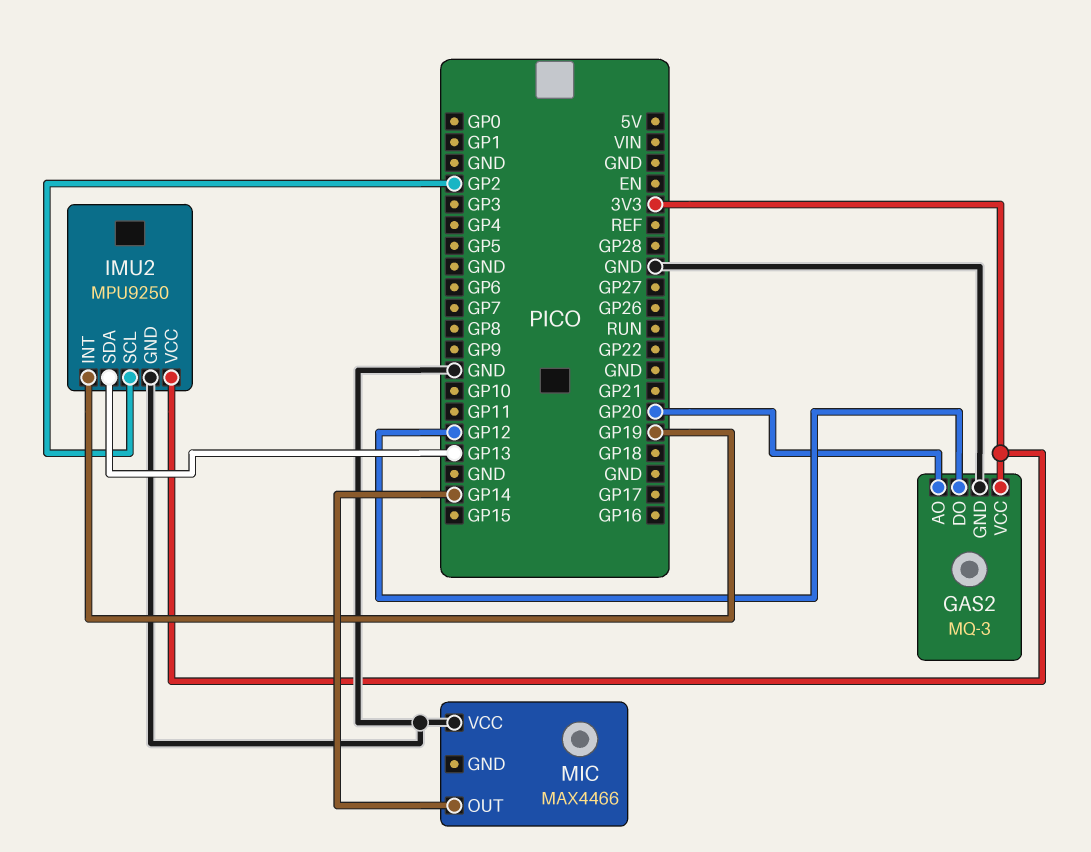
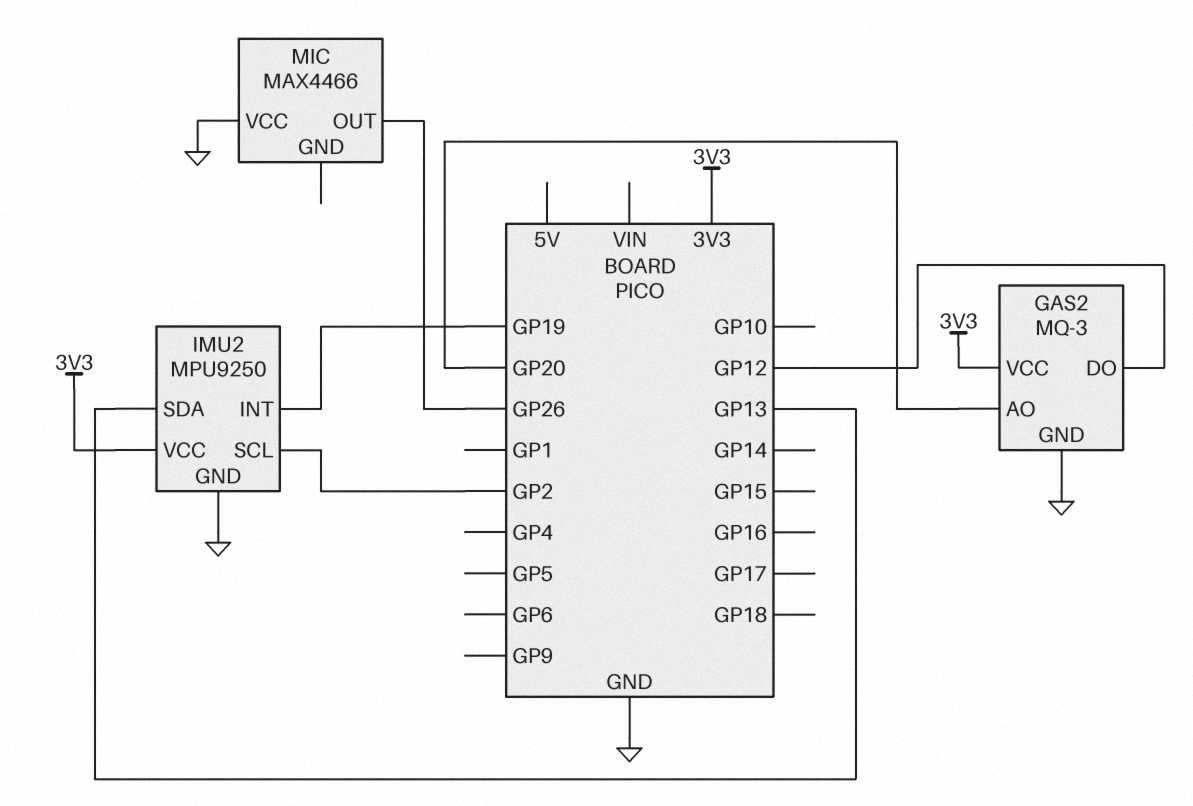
MIC pin OUT: GP14 -> GP26

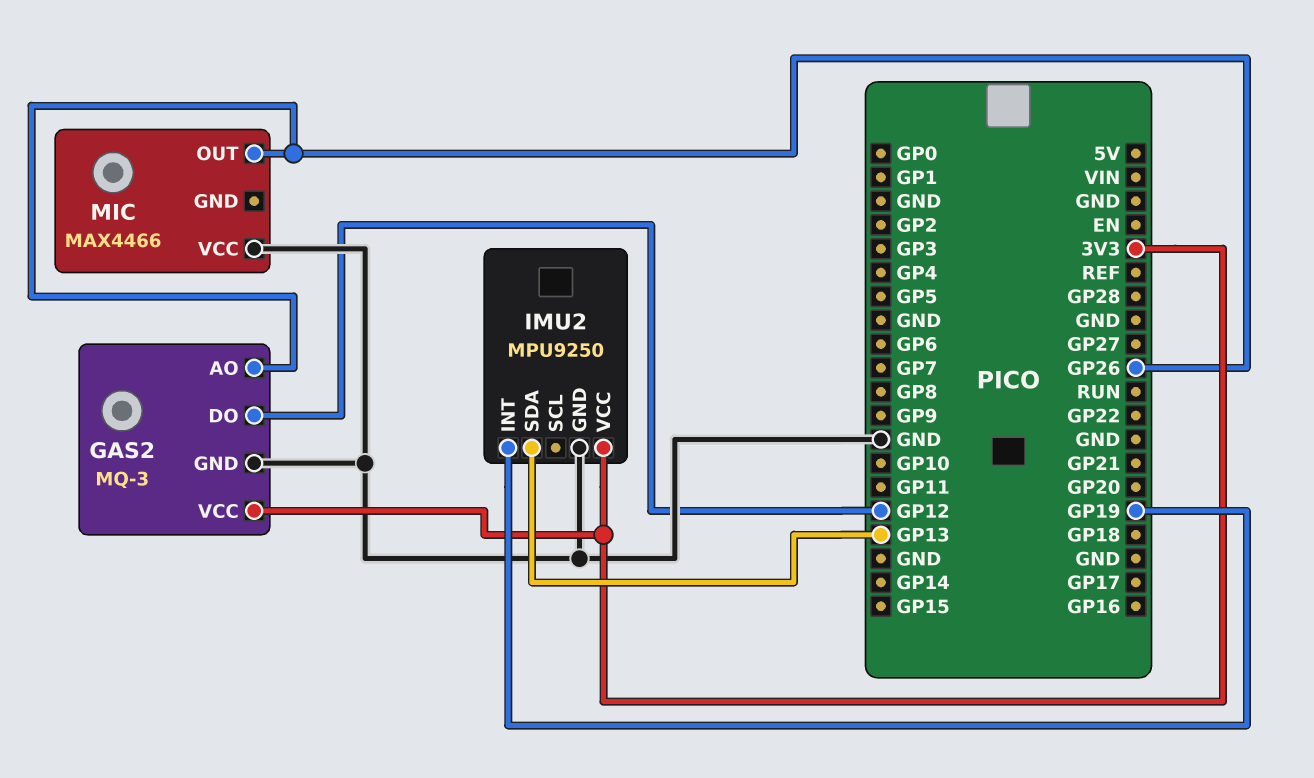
GAS2 pin AO: GP20 -> GP26
IMU2 pin SCL: GP2 -> none

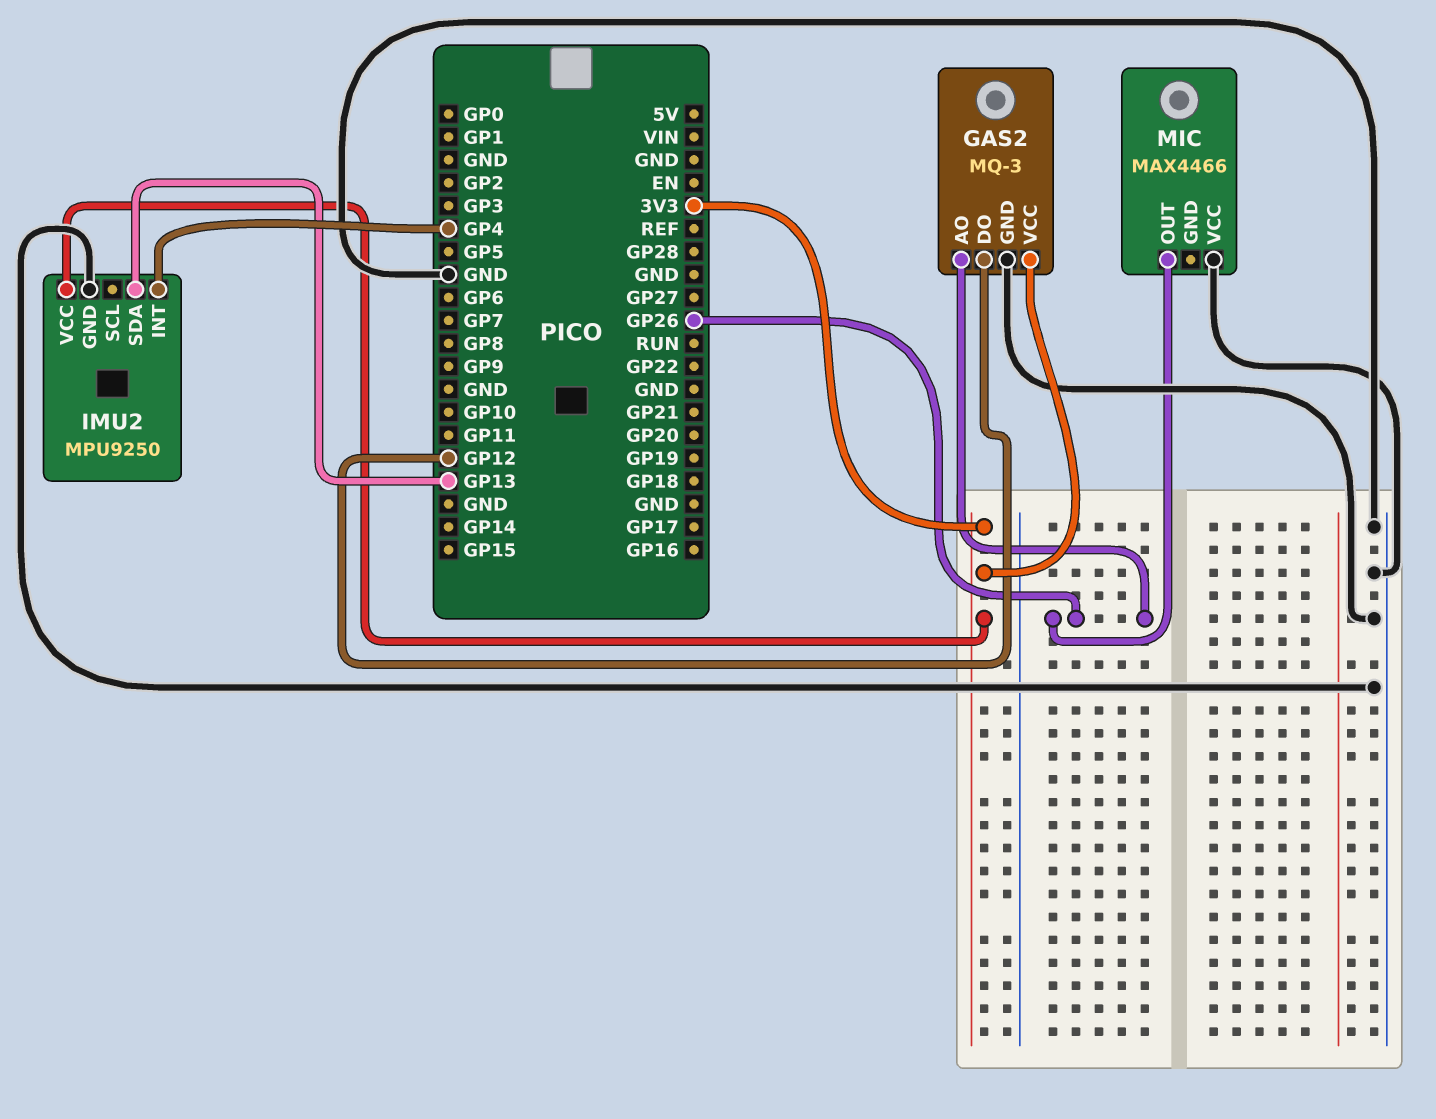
IMU2 pin INT: GP19 -> GP4

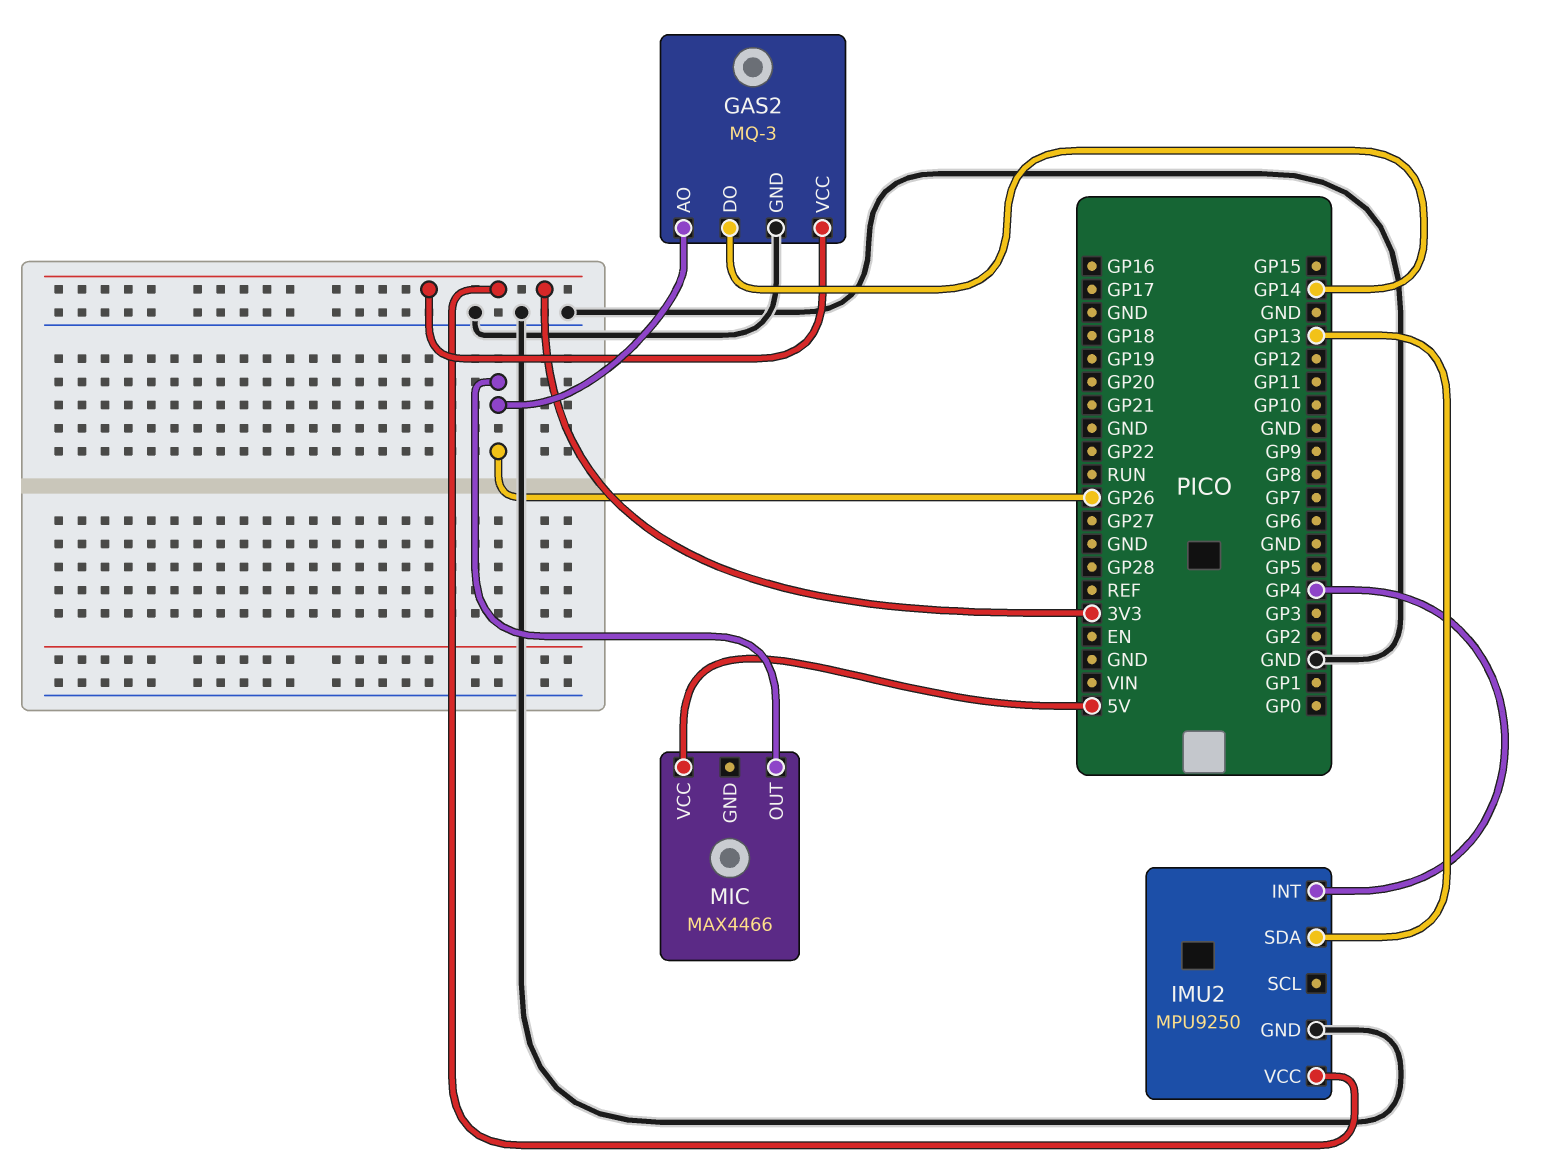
GAS2 pin DO: GP12 -> GP14
MIC pin VCC: GND -> 5V

